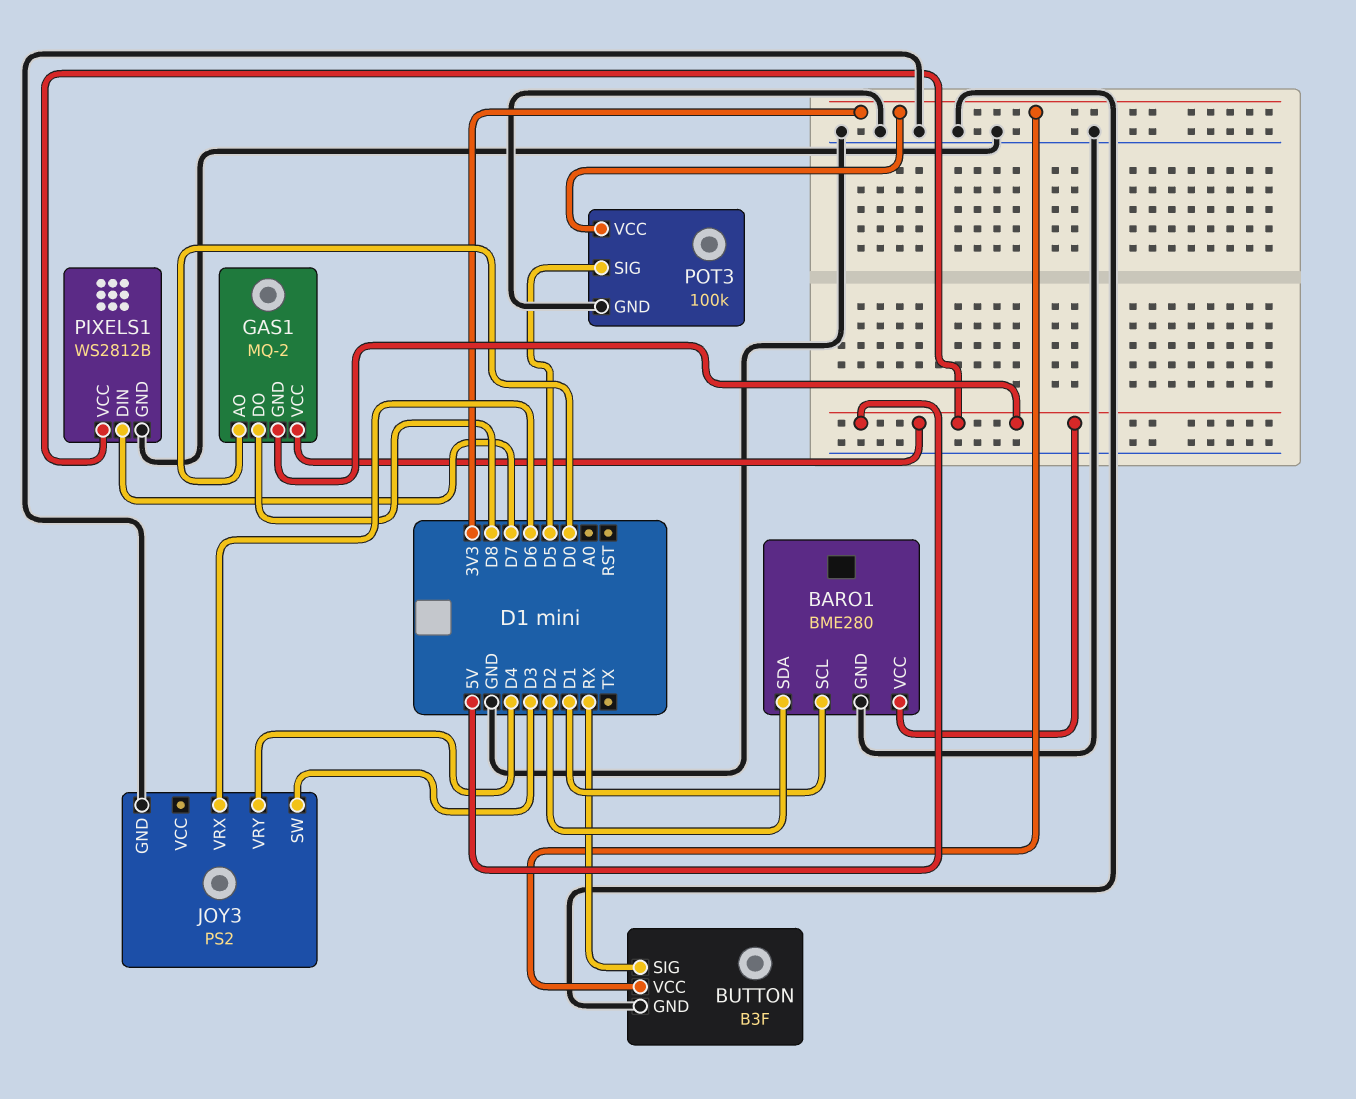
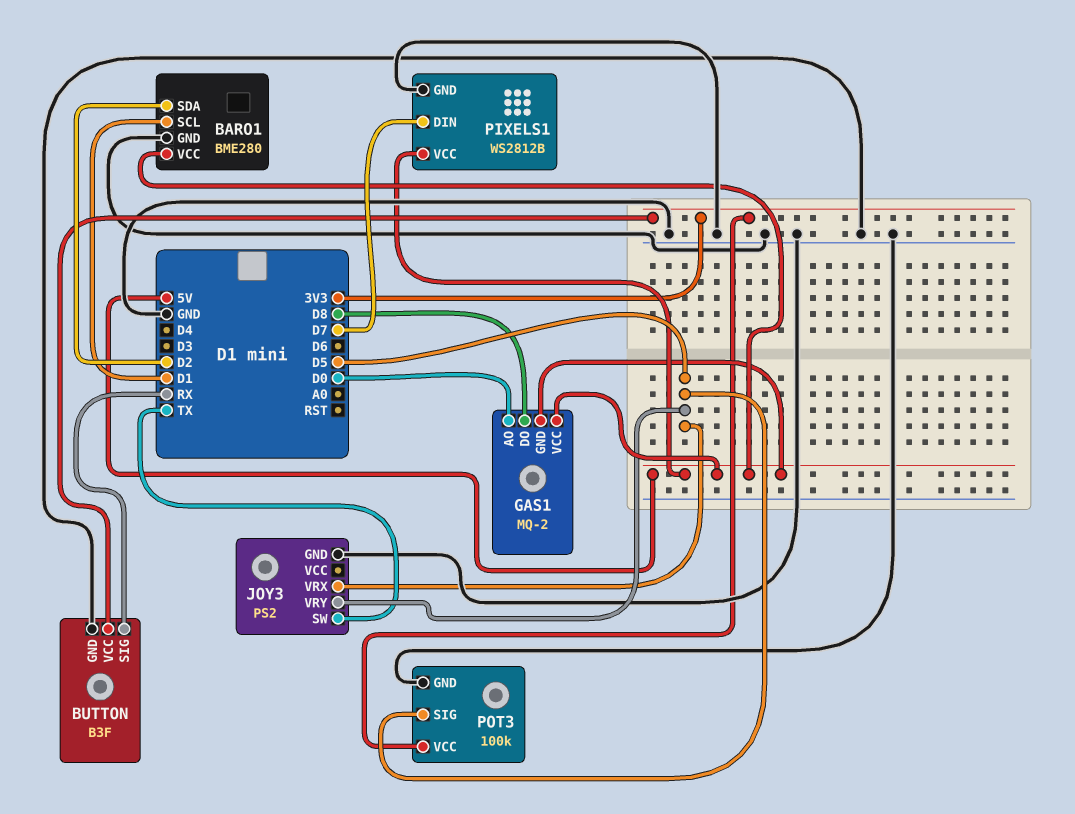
JOY3 pin SW: D3 -> TX
JOY3 pin VRX: D6 -> D5
JOY3 pin VRY: D4 -> D5

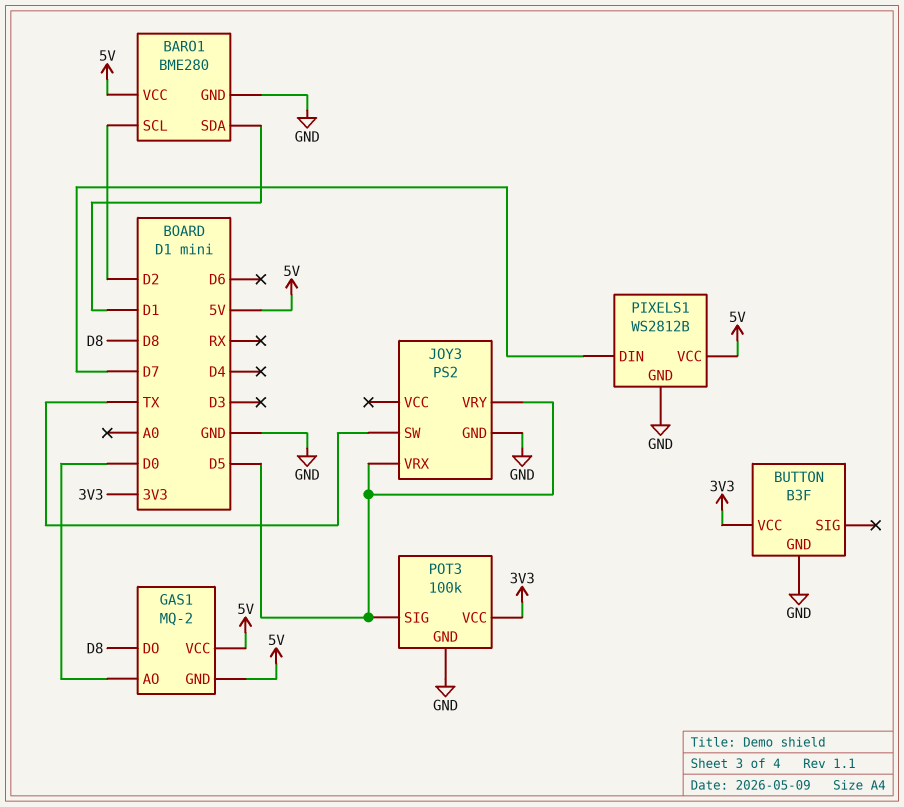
BARO1 pin SCL: D1 -> D2
BARO1 pin SDA: D2 -> D1
BUTTON pin SIG: RX -> none

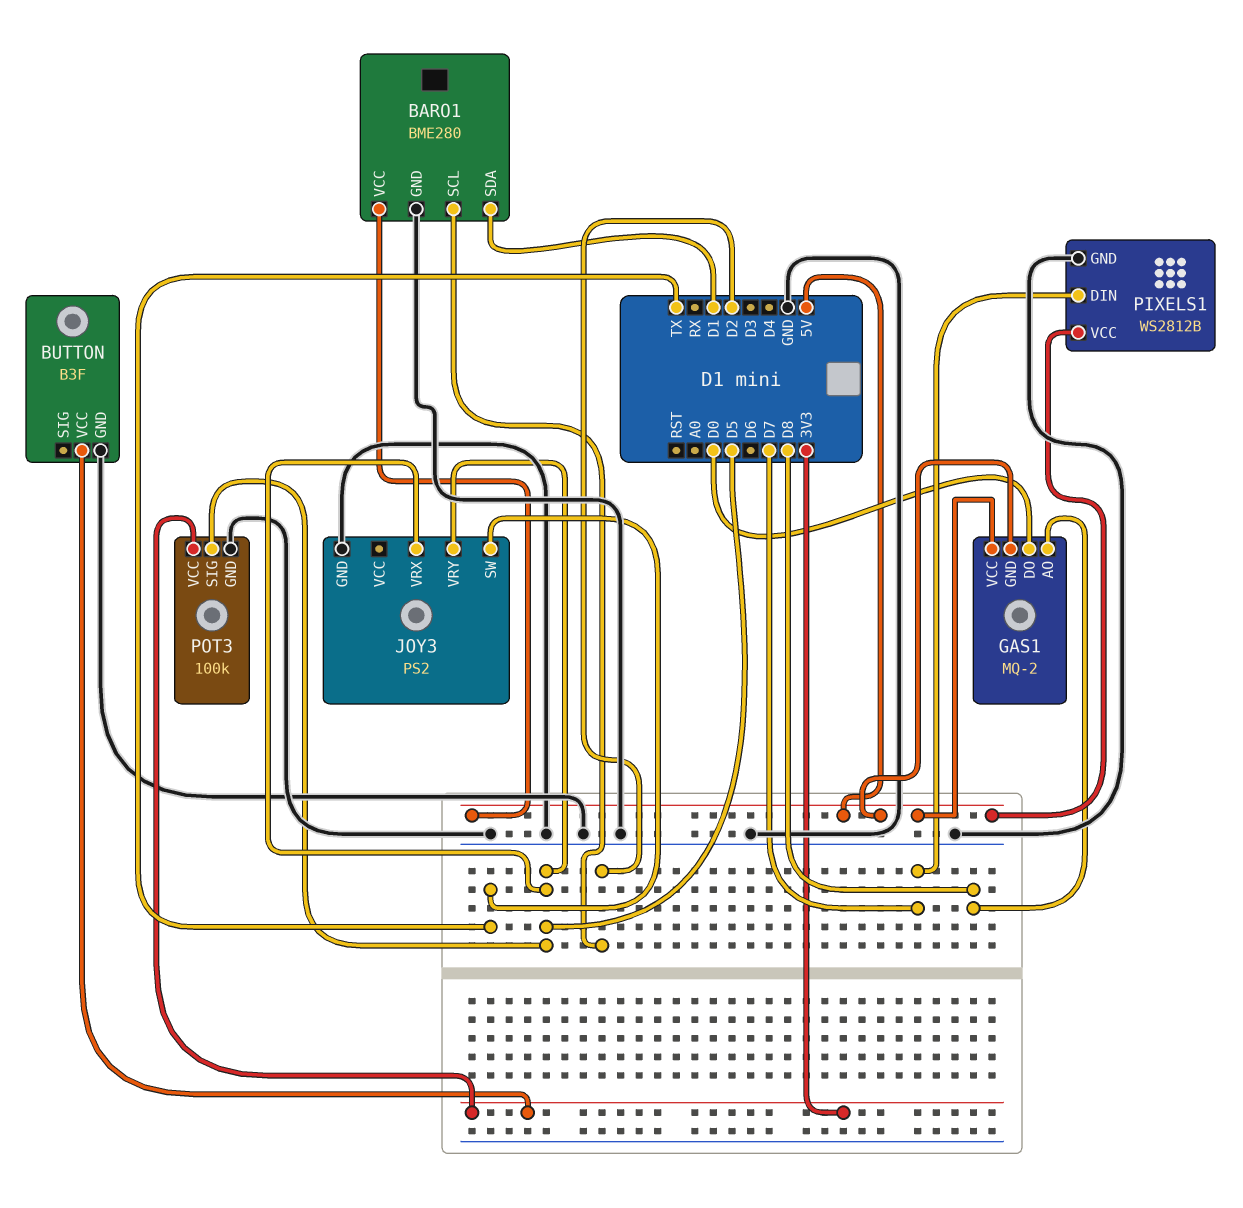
GAS1 pin AO: D0 -> D8
GAS1 pin DO: D8 -> D0

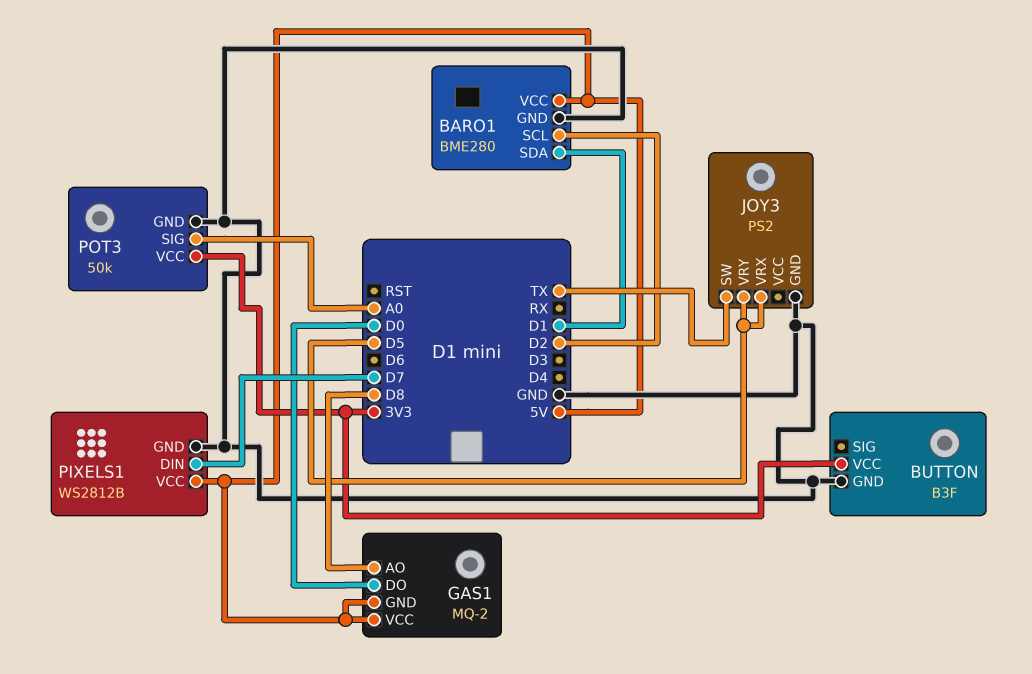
POT3: 100k -> 50k
POT3 pin SIG: D5 -> A0

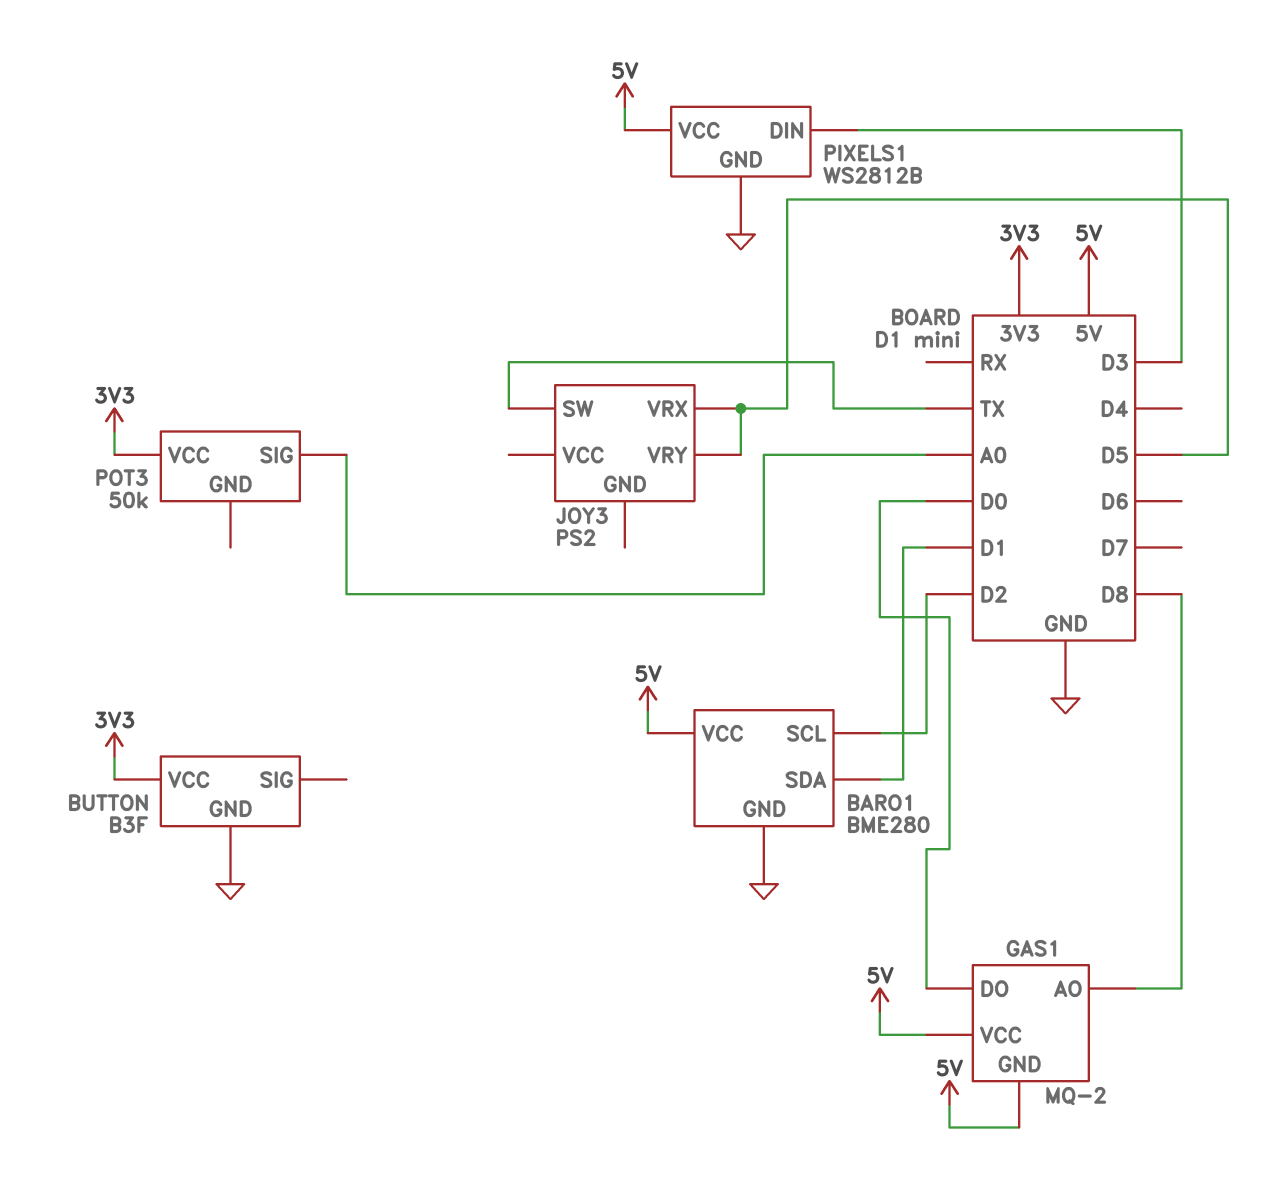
JOY3 pin GND: GND -> none
PIXELS1 pin DIN: D7 -> D3
POT3 pin GND: GND -> none

